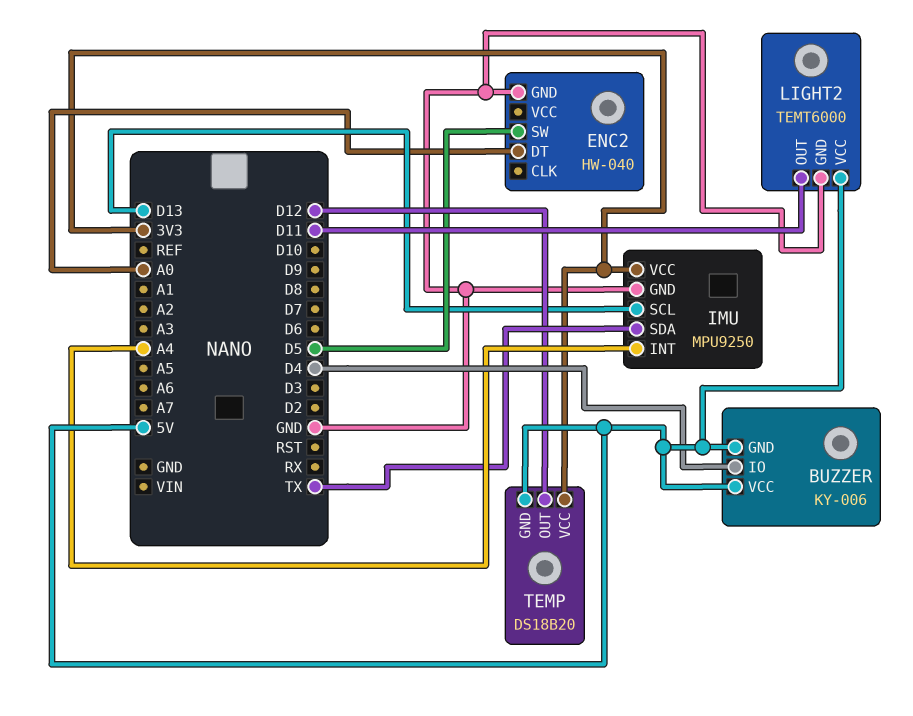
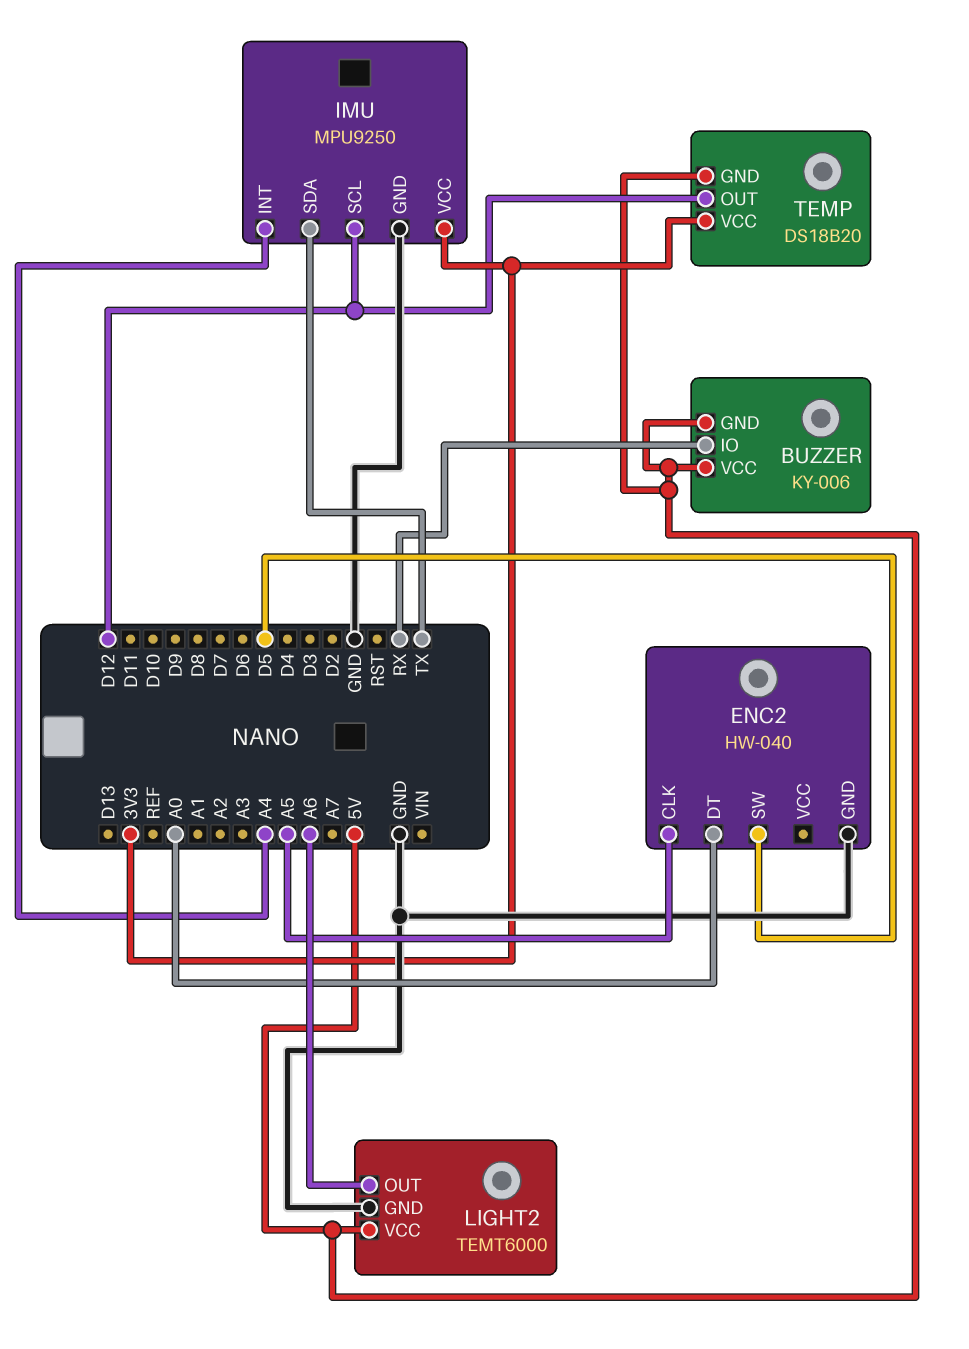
BUZZER pin IO: D4 -> RX
ENC2 pin CLK: none -> A5
IMU pin SCL: D13 -> D12
LIGHT2 pin OUT: D11 -> A6

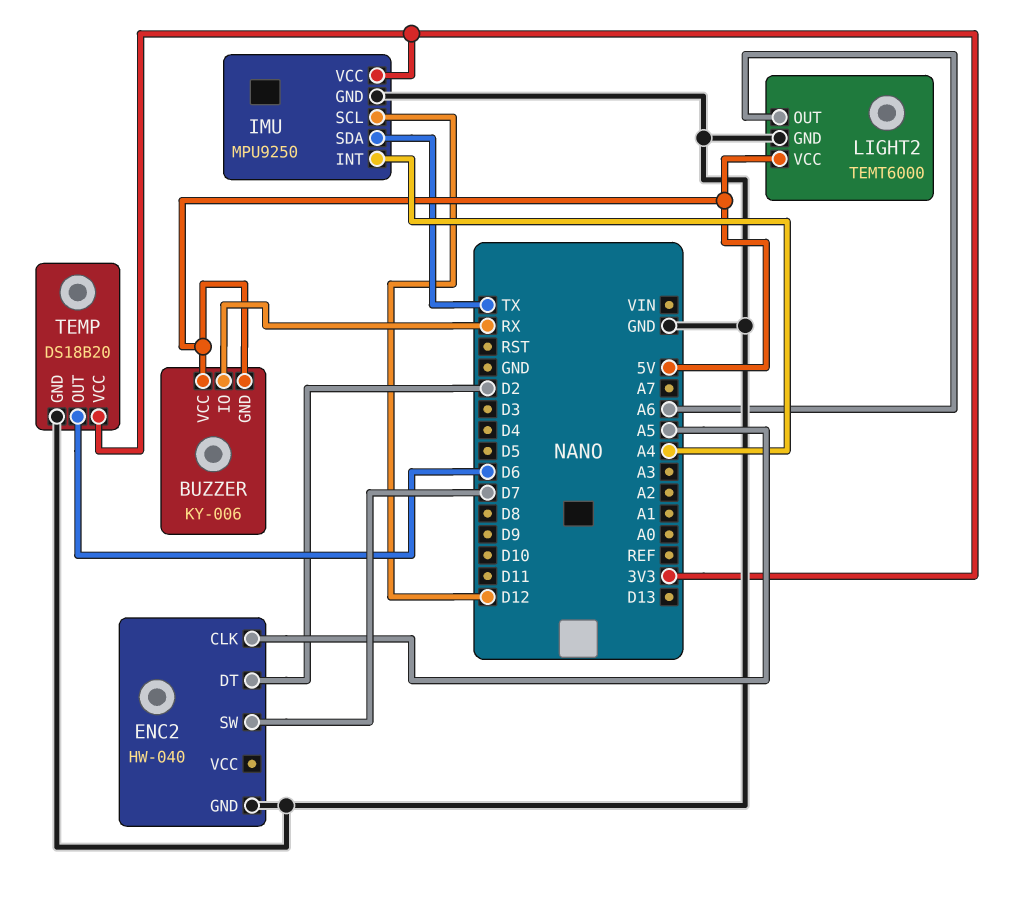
ENC2 pin DT: A0 -> D2
ENC2 pin SW: D5 -> D7
TEMP pin GND: 5V -> GND
TEMP pin OUT: D12 -> D6

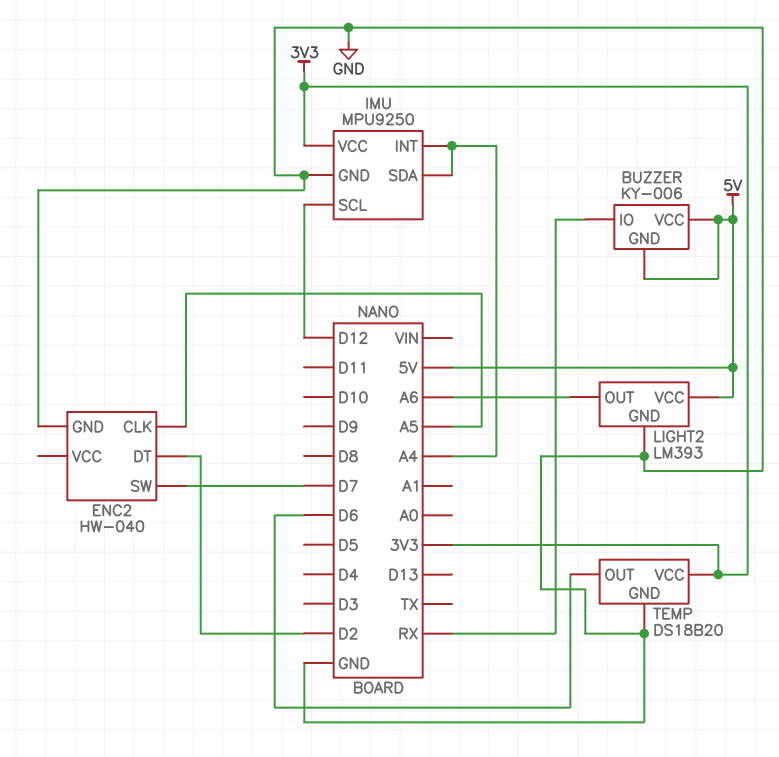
IMU pin SDA: TX -> A4
LIGHT2: TEMT6000 -> LM393

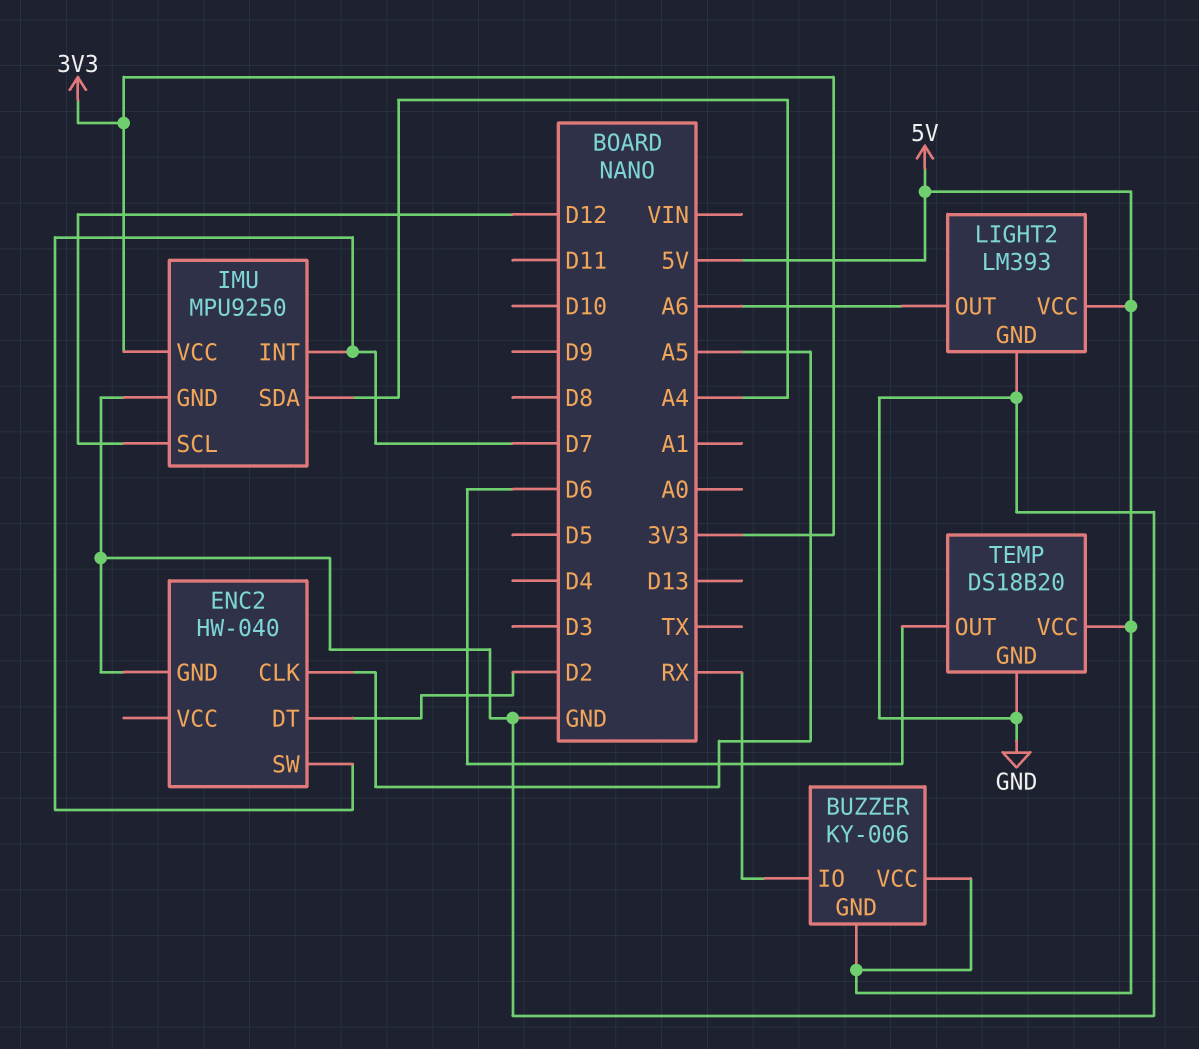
IMU pin INT: A4 -> D7
TEMP pin VCC: 3V3 -> 5V

